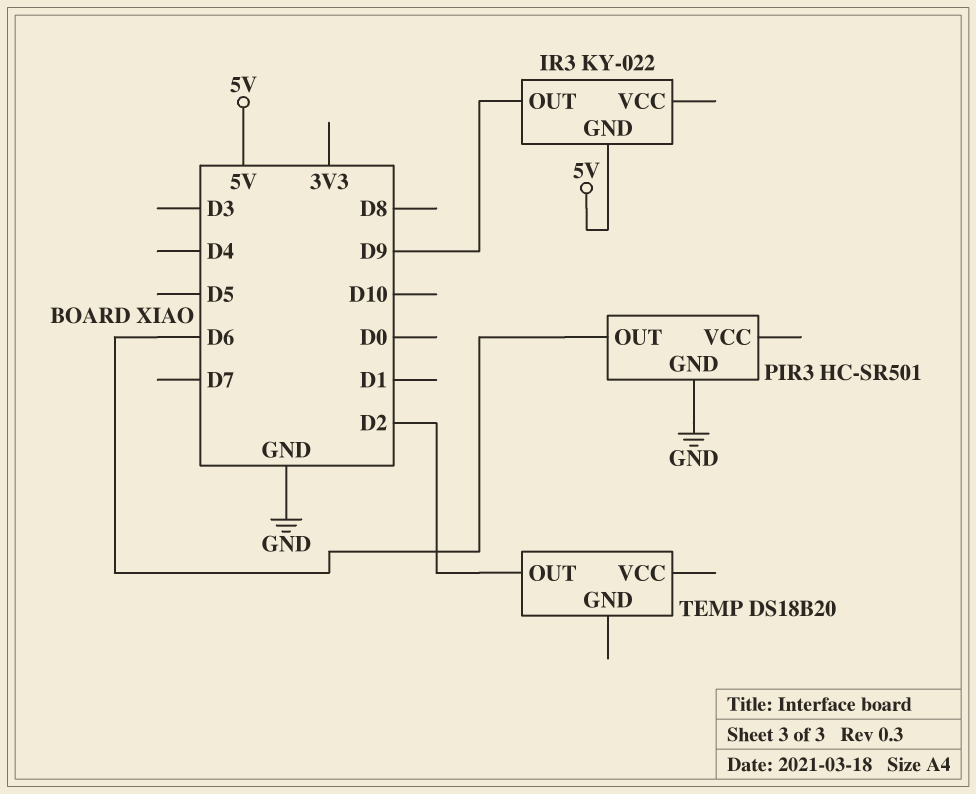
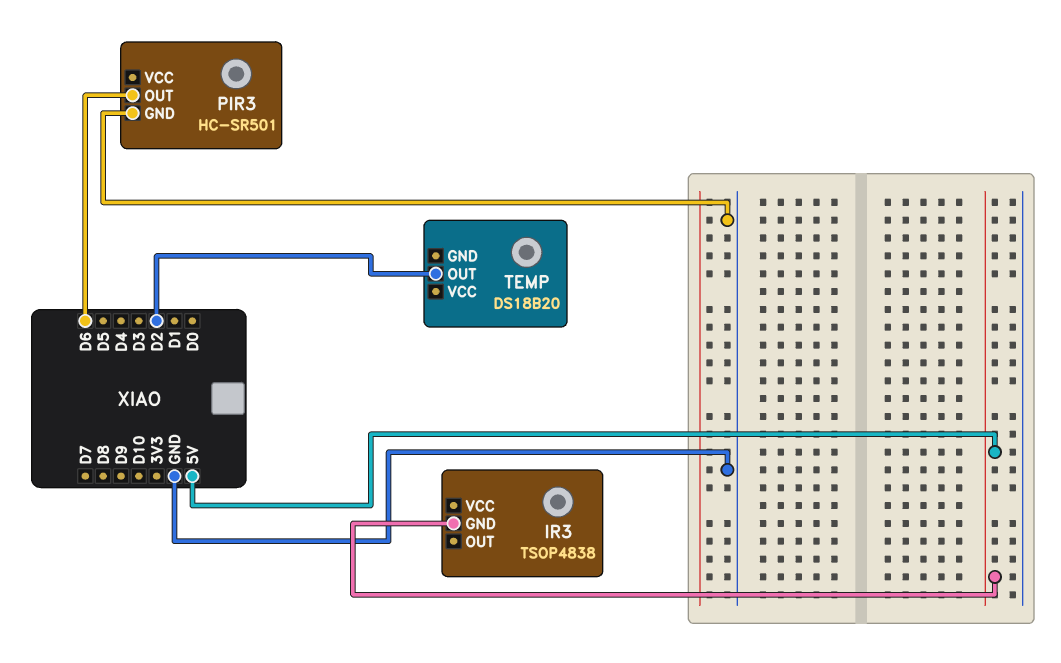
IR3: KY-022 -> TSOP4838
IR3 pin OUT: D9 -> none

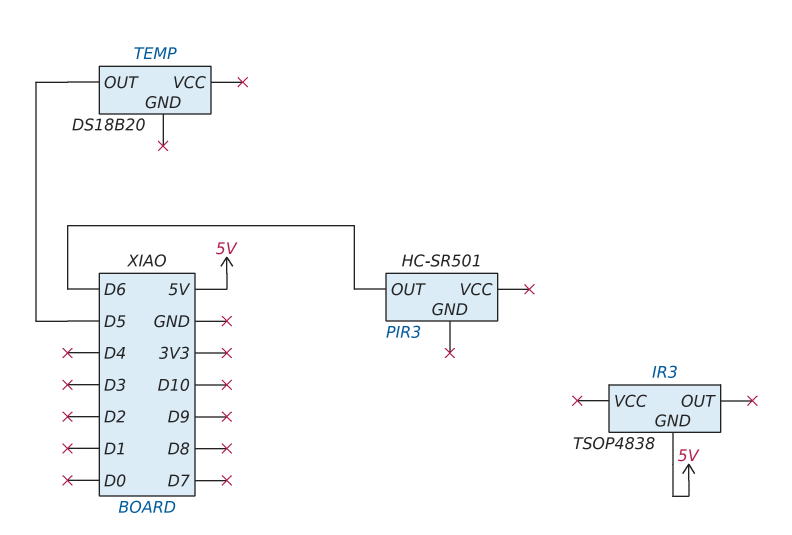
PIR3 pin GND: GND -> none
TEMP pin OUT: D2 -> D5

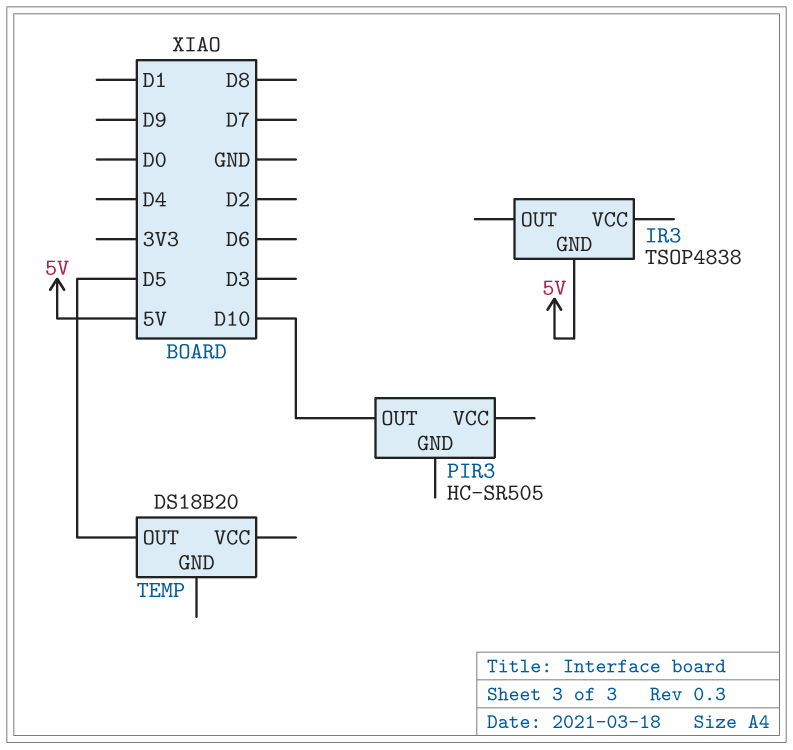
PIR3: HC-SR501 -> HC-SR505
PIR3 pin OUT: D6 -> D10

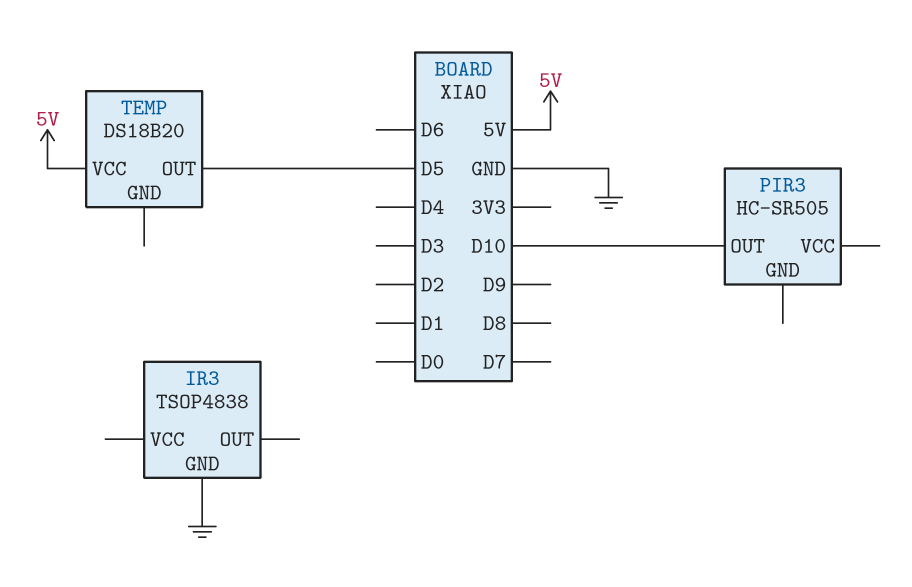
IR3 pin GND: 5V -> GND
TEMP pin VCC: none -> 5V

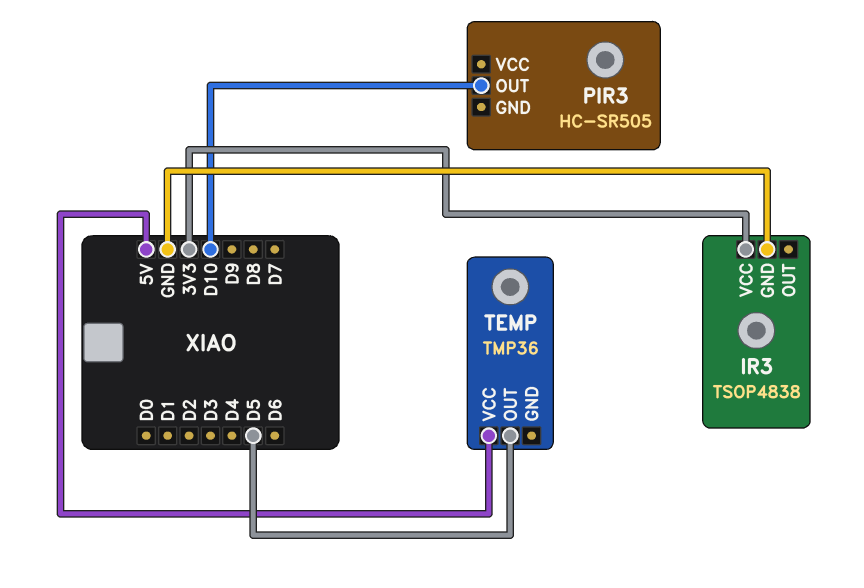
IR3 pin VCC: none -> 3V3
TEMP: DS18B20 -> TMP36

